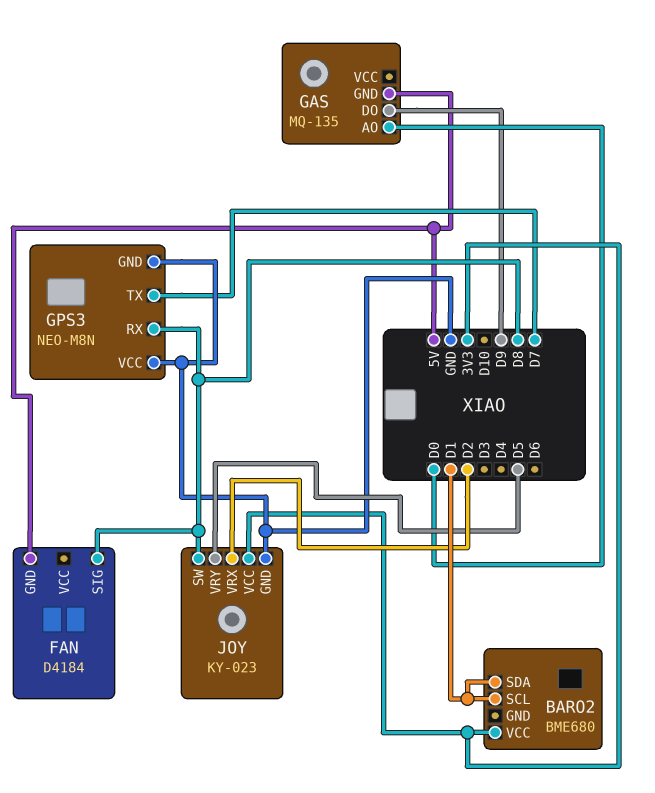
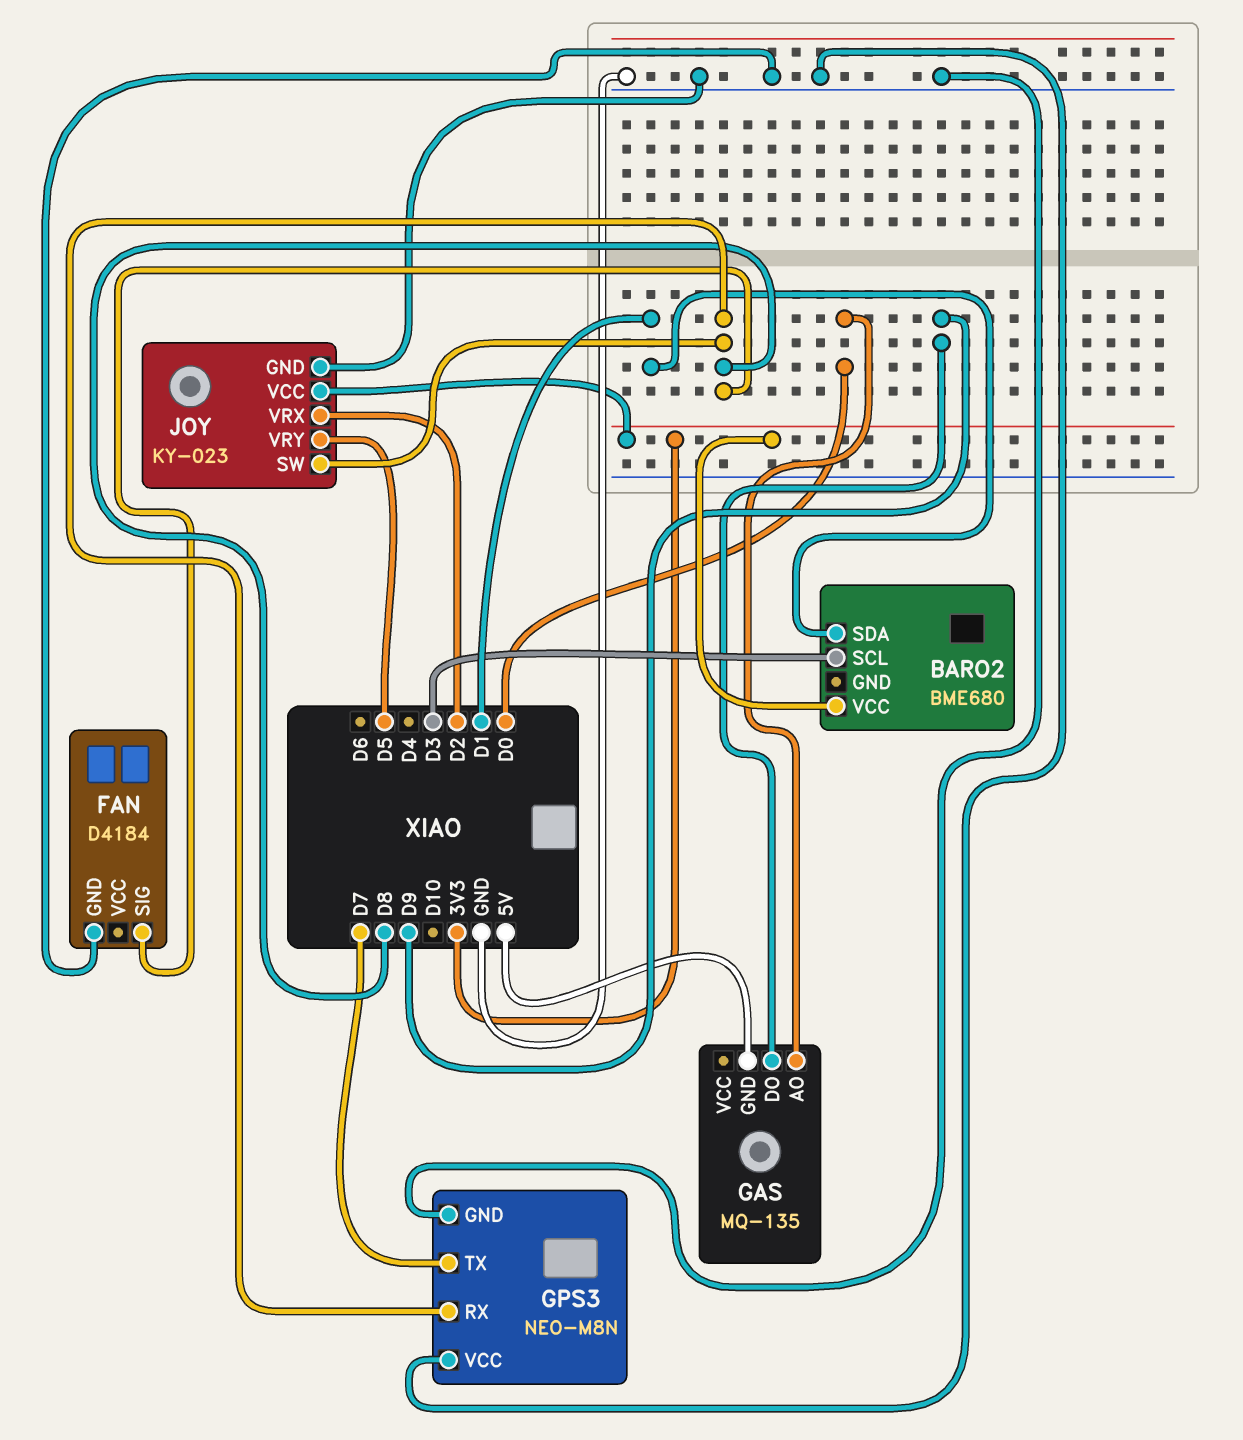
BARO2 pin SCL: D1 -> D3
FAN pin GND: 5V -> GND

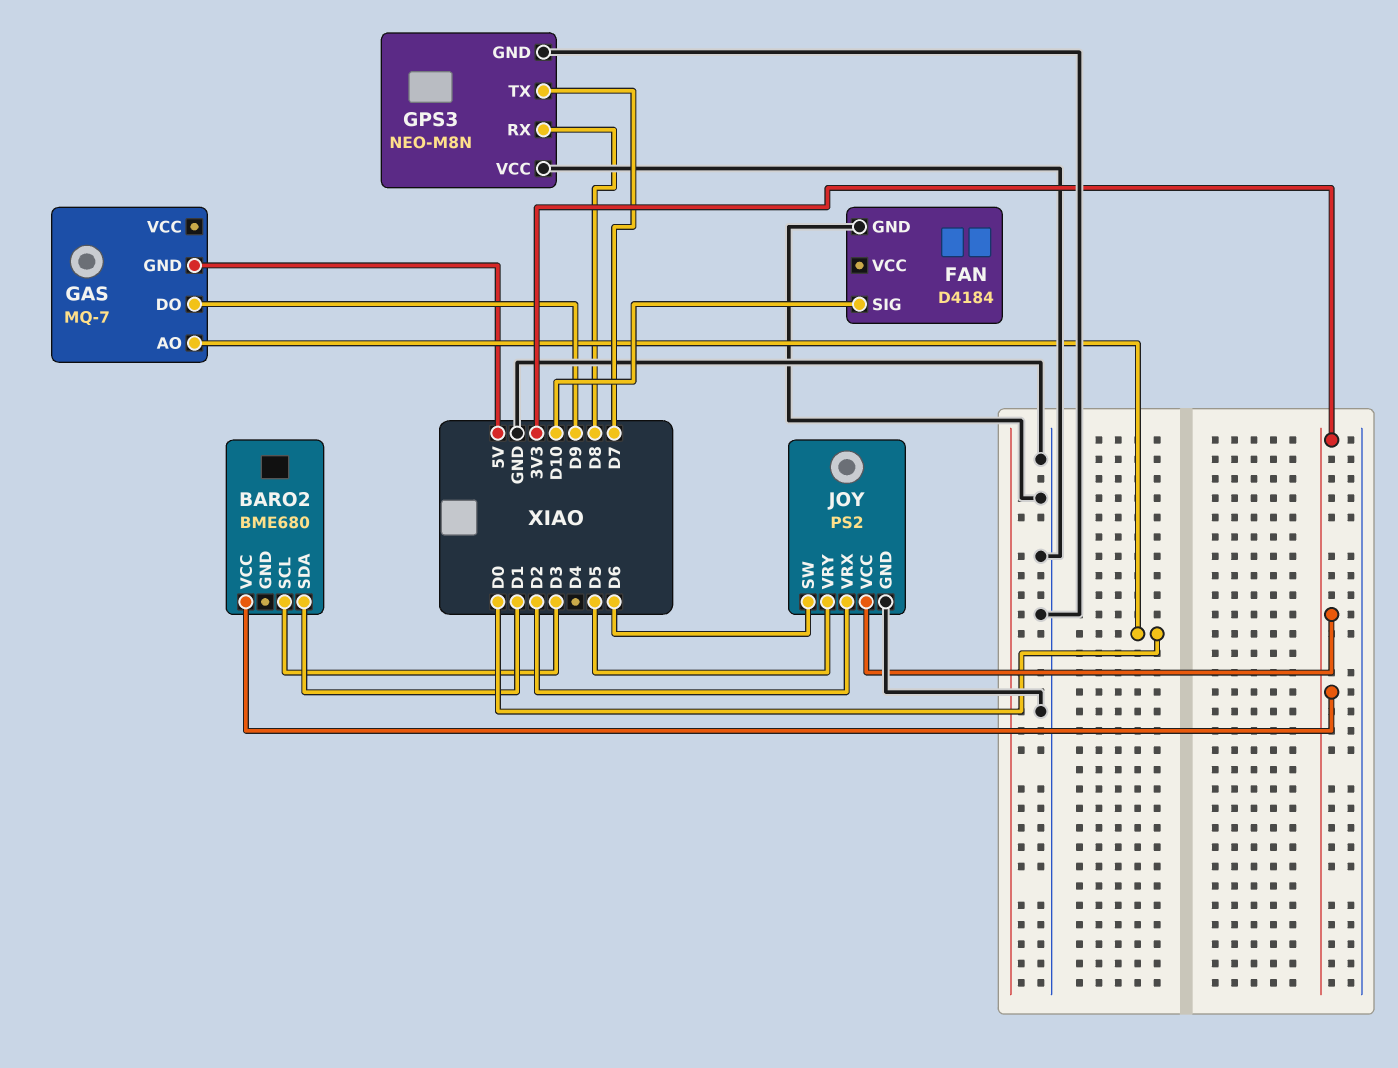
FAN pin SIG: D8 -> D10
GAS: MQ-135 -> MQ-7
JOY: KY-023 -> PS2
JOY pin SW: D8 -> D6

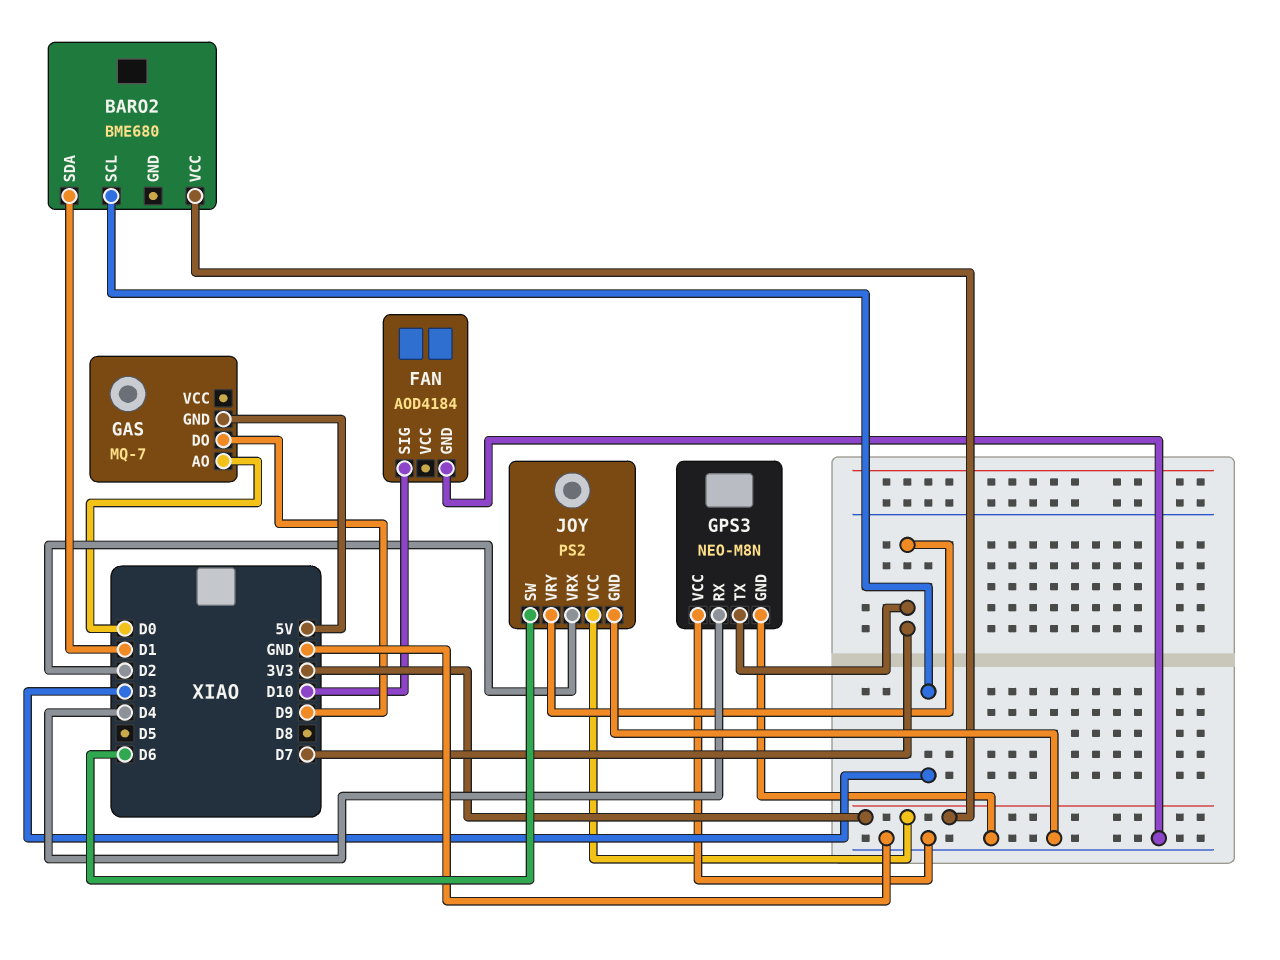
FAN: D4184 -> AOD4184
GPS3 pin RX: D8 -> D4
JOY pin VRY: D5 -> D7

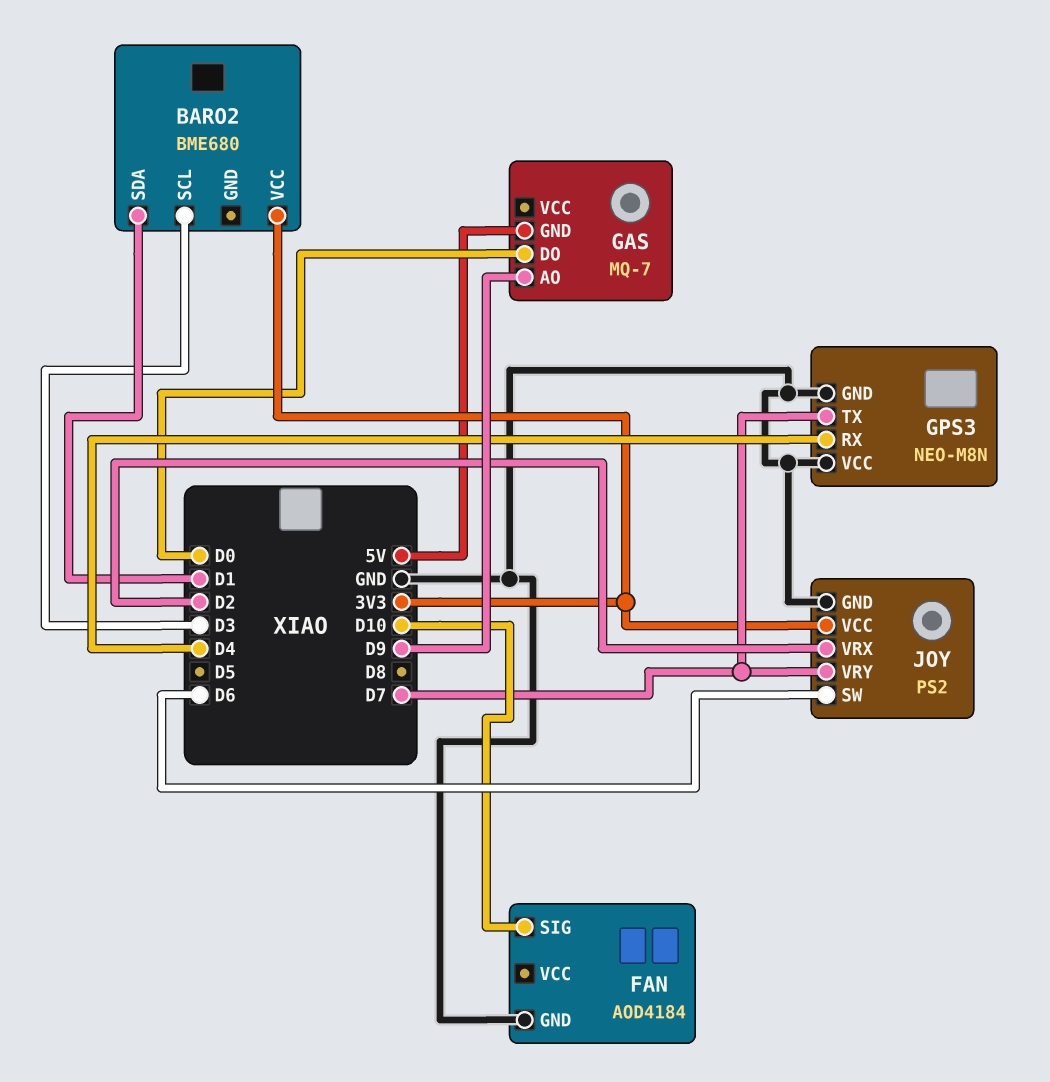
GAS pin AO: D0 -> D9
GAS pin DO: D9 -> D0

